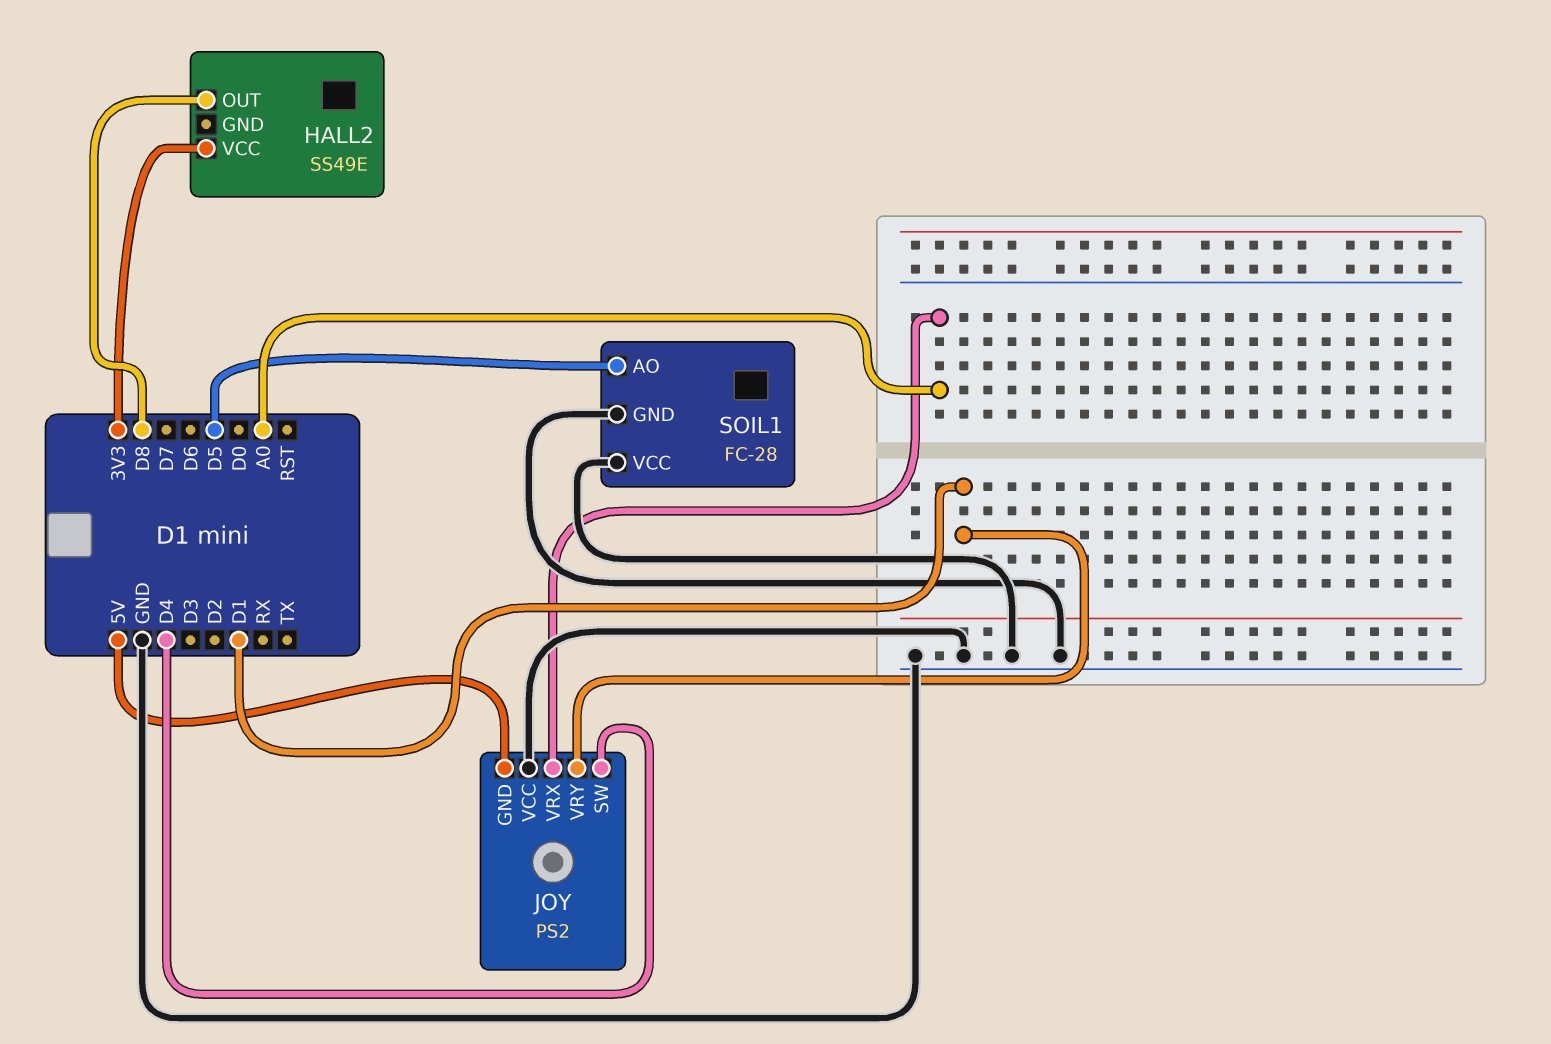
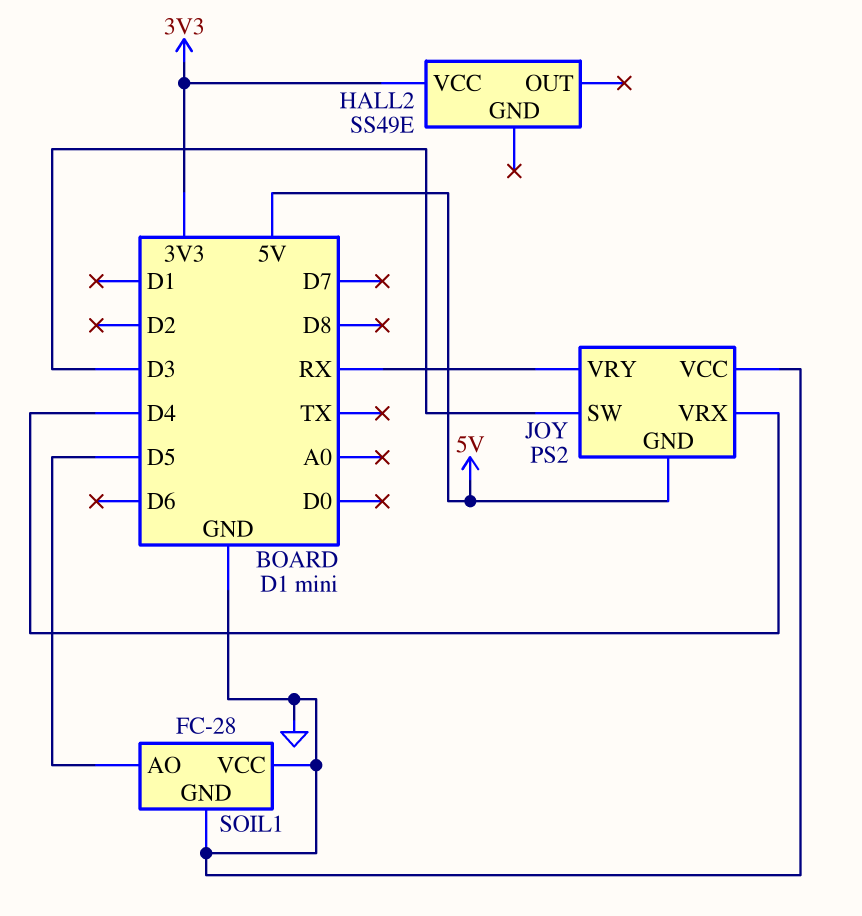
HALL2 pin OUT: D8 -> none
JOY pin SW: D4 -> D3
JOY pin VRX: A0 -> D4
JOY pin VRY: D1 -> RX

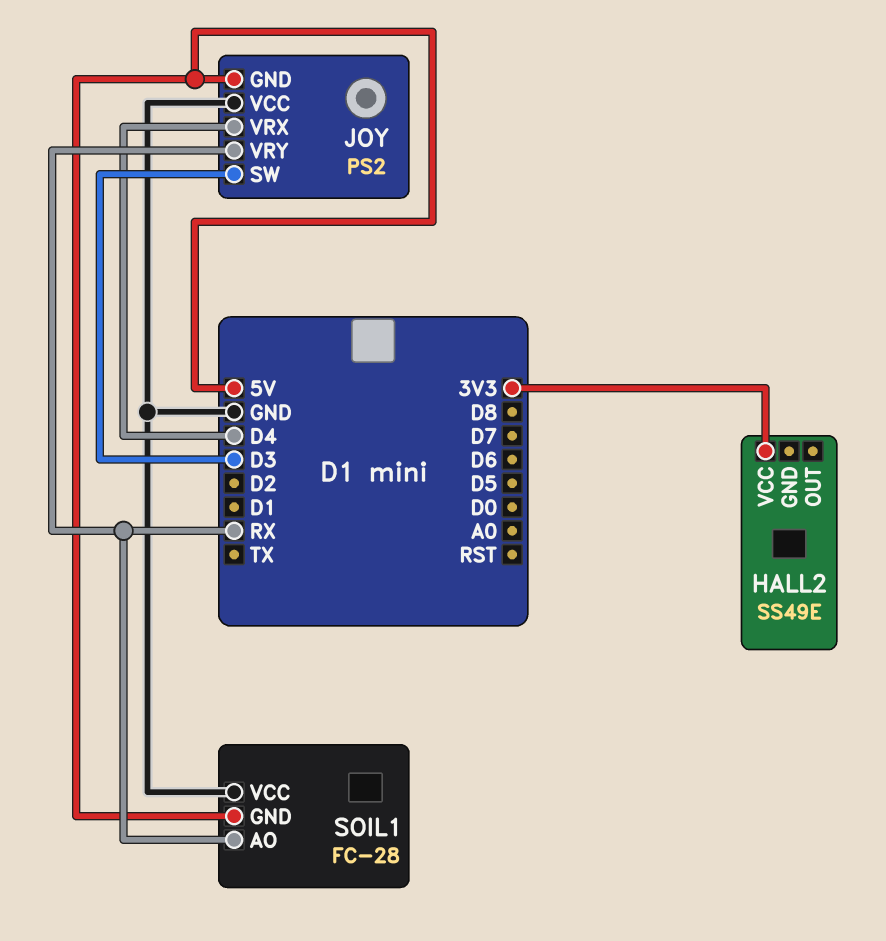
SOIL1 pin AO: D5 -> RX
SOIL1 pin GND: GND -> 5V

